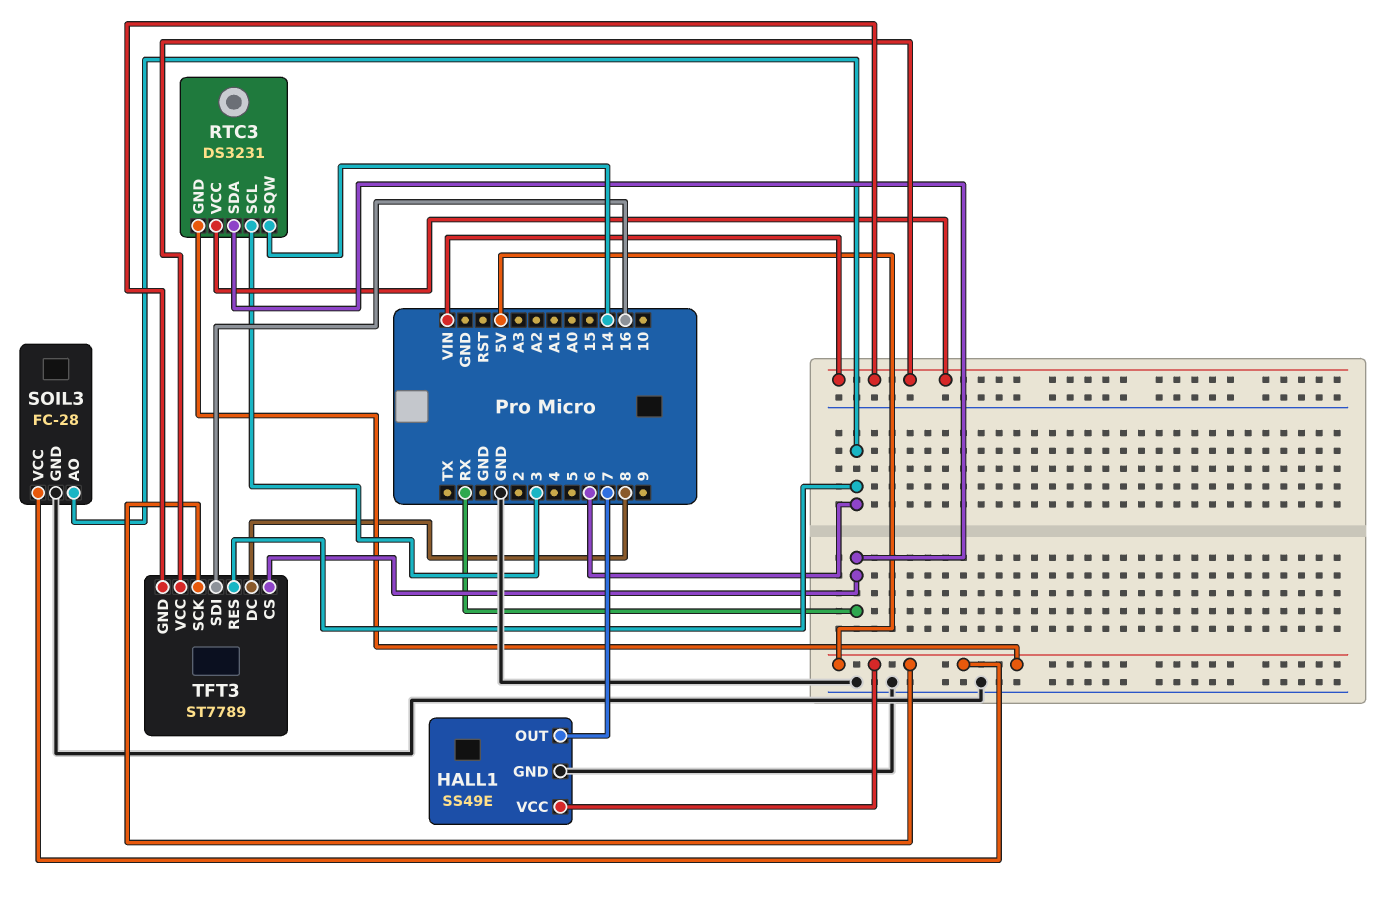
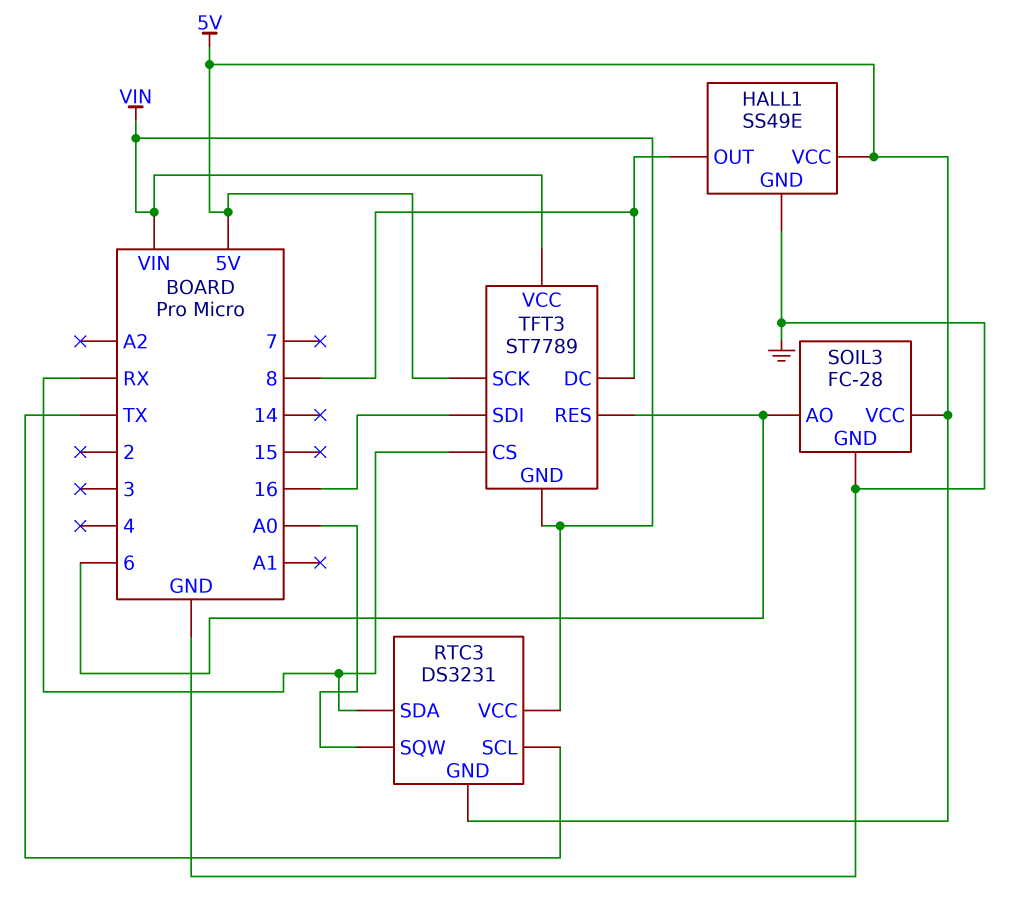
HALL1 pin OUT: 7 -> 8
RTC3 pin SCL: 3 -> TX
RTC3 pin SQW: 14 -> A0

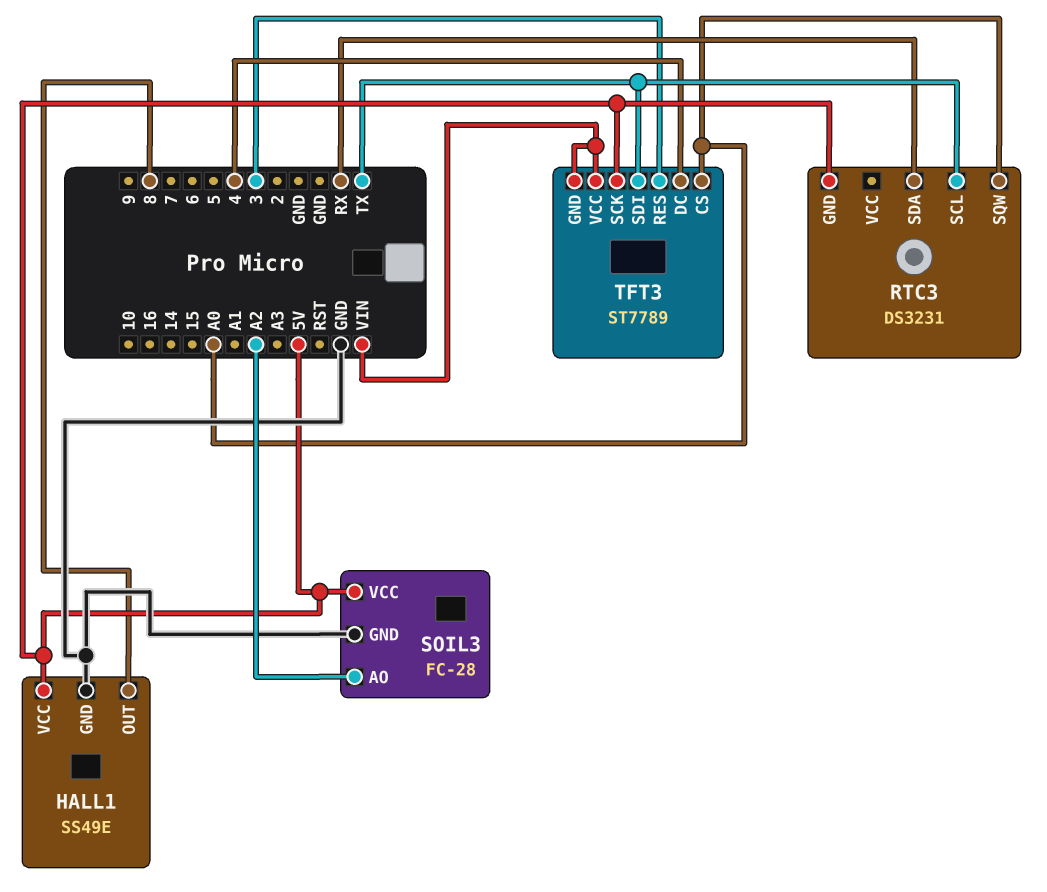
RTC3 pin VCC: VIN -> none
SOIL3 pin AO: 6 -> A2
TFT3 pin CS: RX -> A0
TFT3 pin DC: 8 -> 4
TFT3 pin RES: 6 -> 3
TFT3 pin SDI: 16 -> TX

